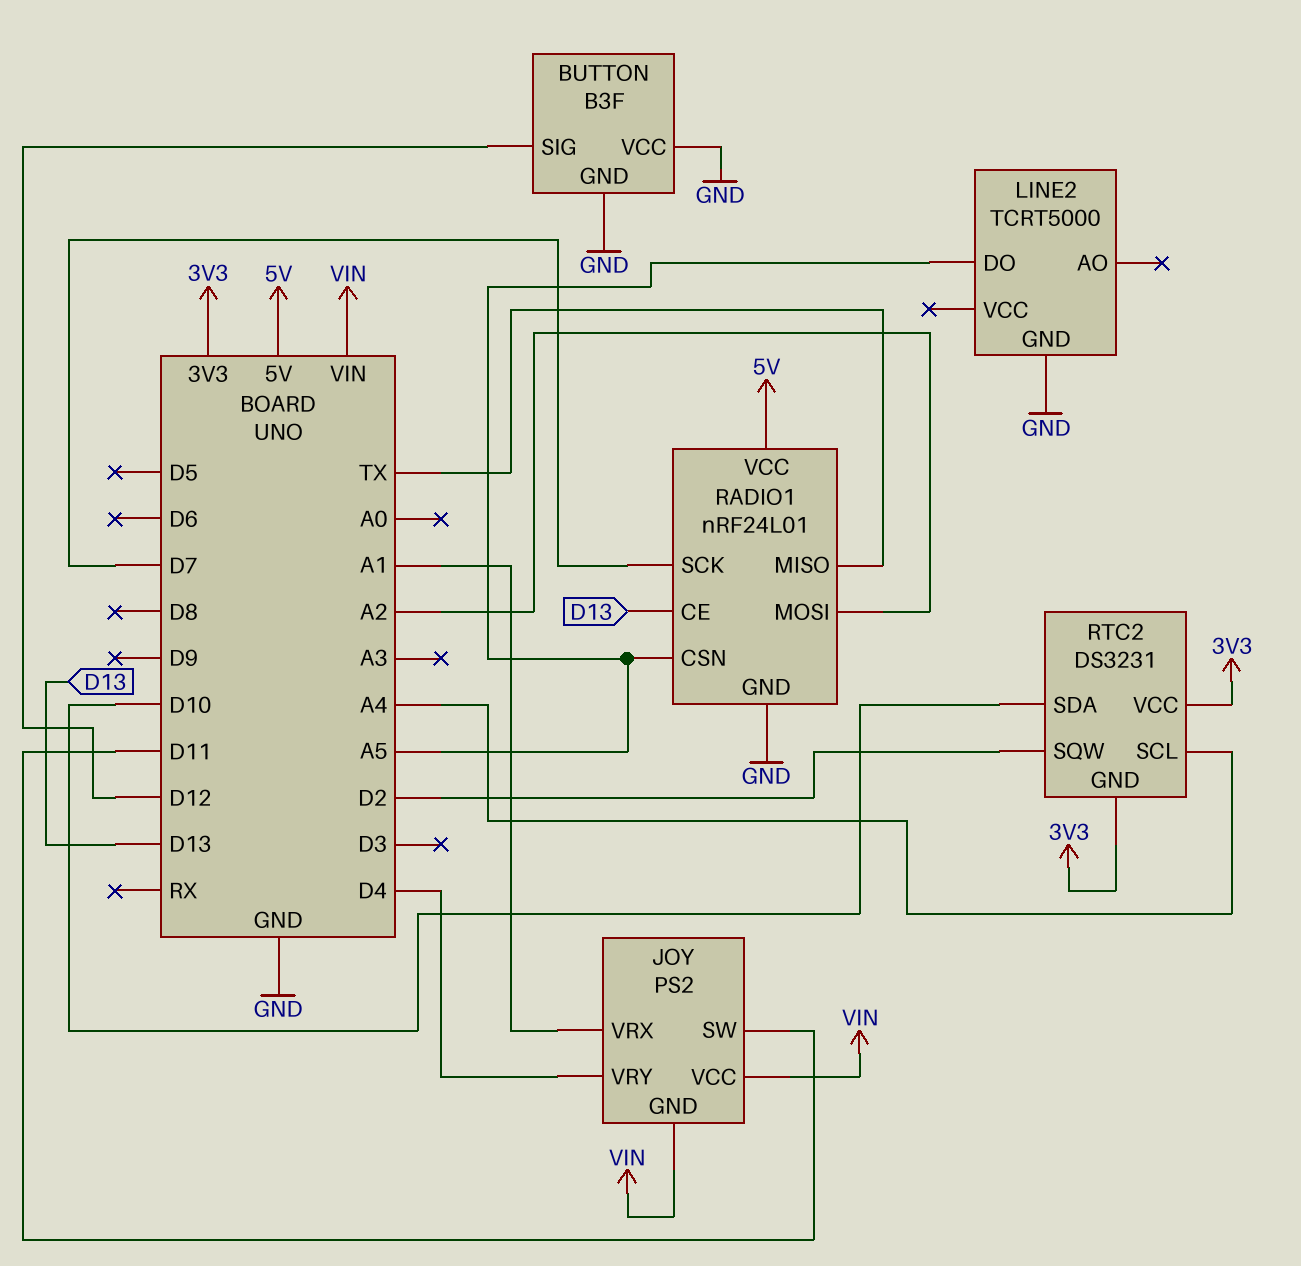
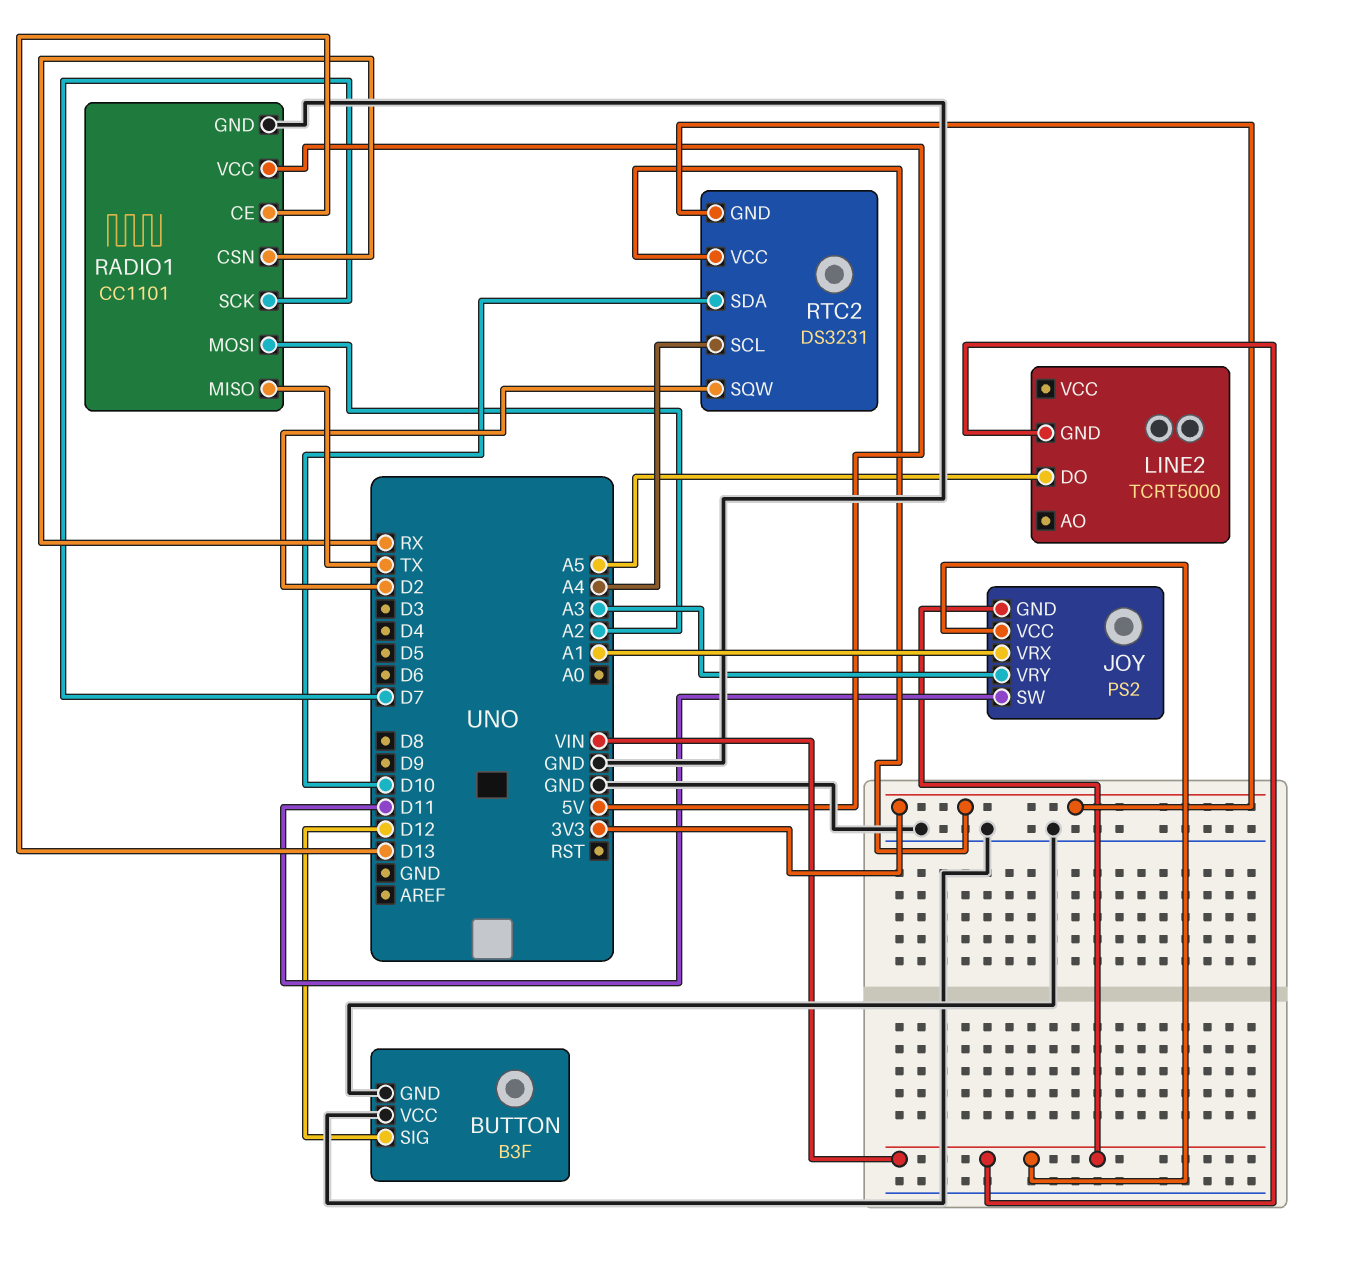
JOY pin VRY: D4 -> A3
LINE2 pin GND: GND -> VIN
RADIO1: nRF24L01 -> CC1101
RADIO1 pin CSN: A5 -> RX

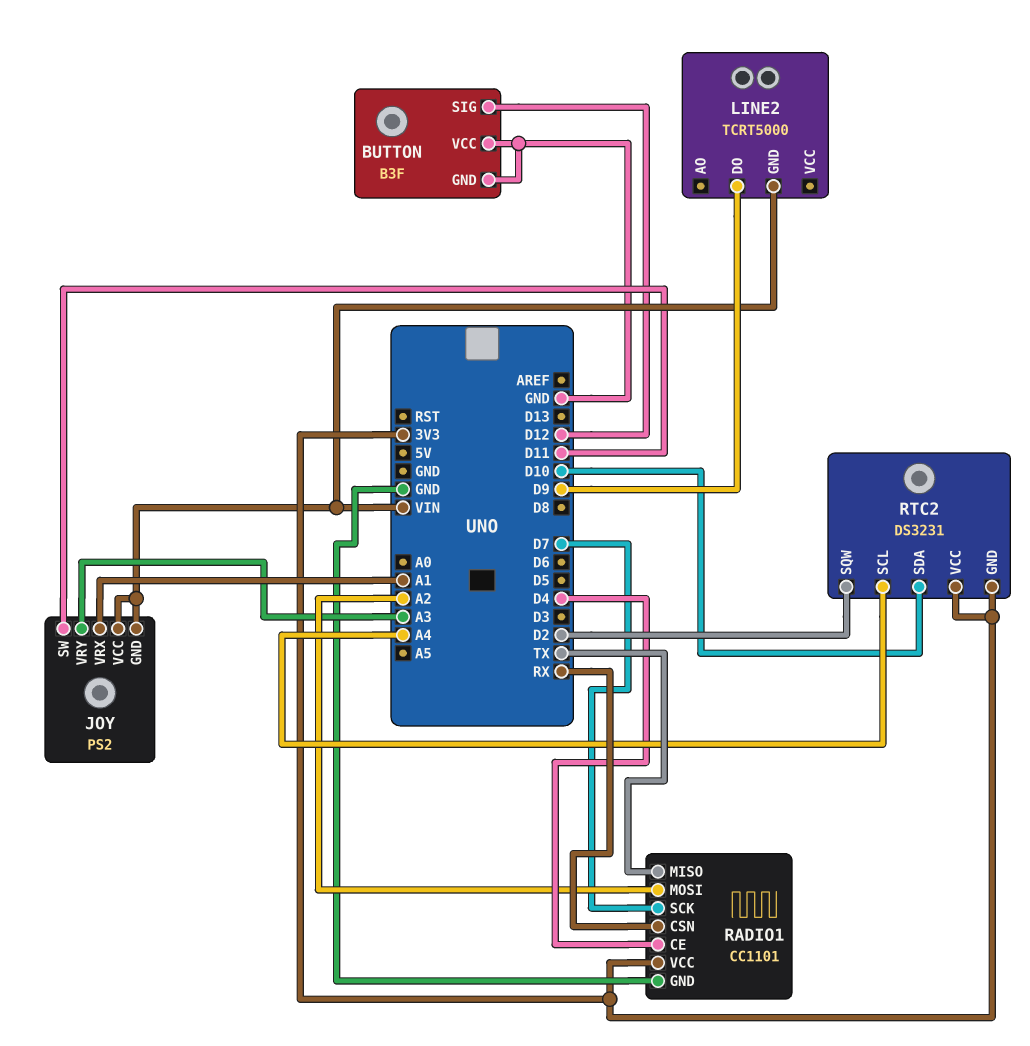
LINE2 pin DO: A5 -> D9
RADIO1 pin CE: D13 -> D4
RADIO1 pin VCC: 5V -> 3V3

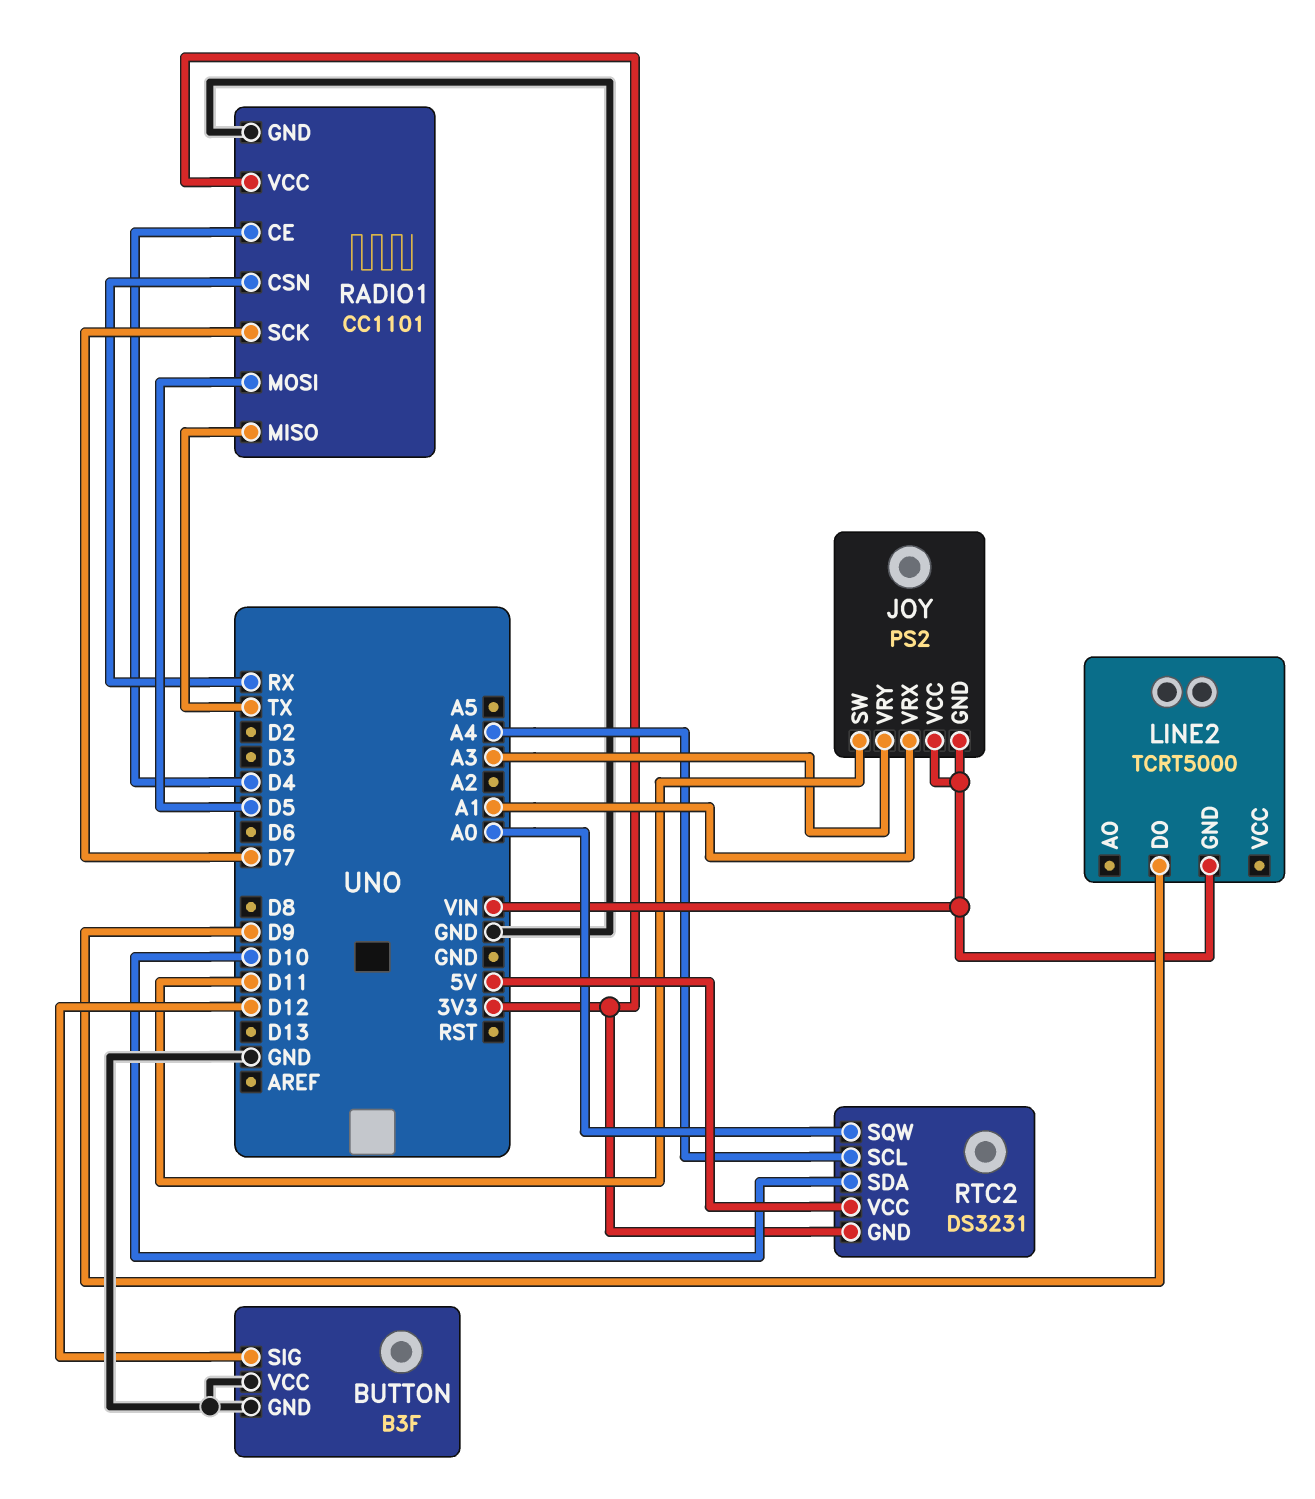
RADIO1 pin MOSI: A2 -> D5
RTC2 pin SQW: D2 -> A0
RTC2 pin VCC: 3V3 -> 5V

